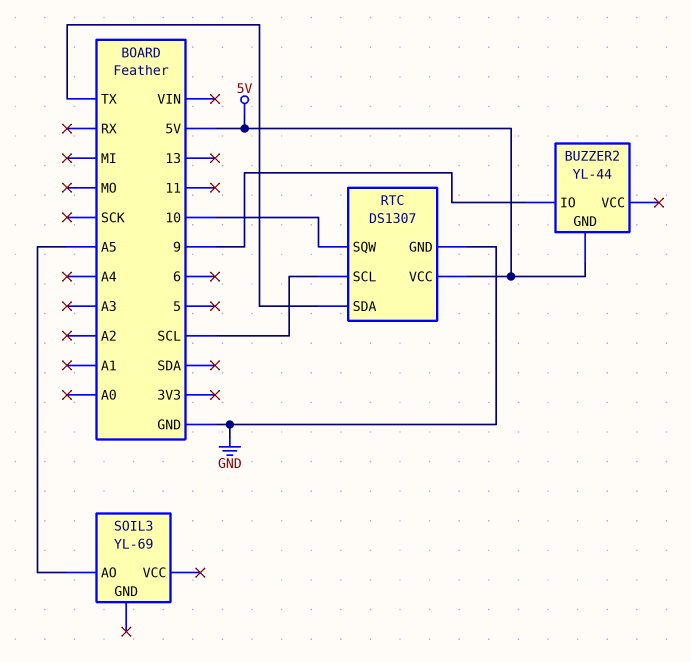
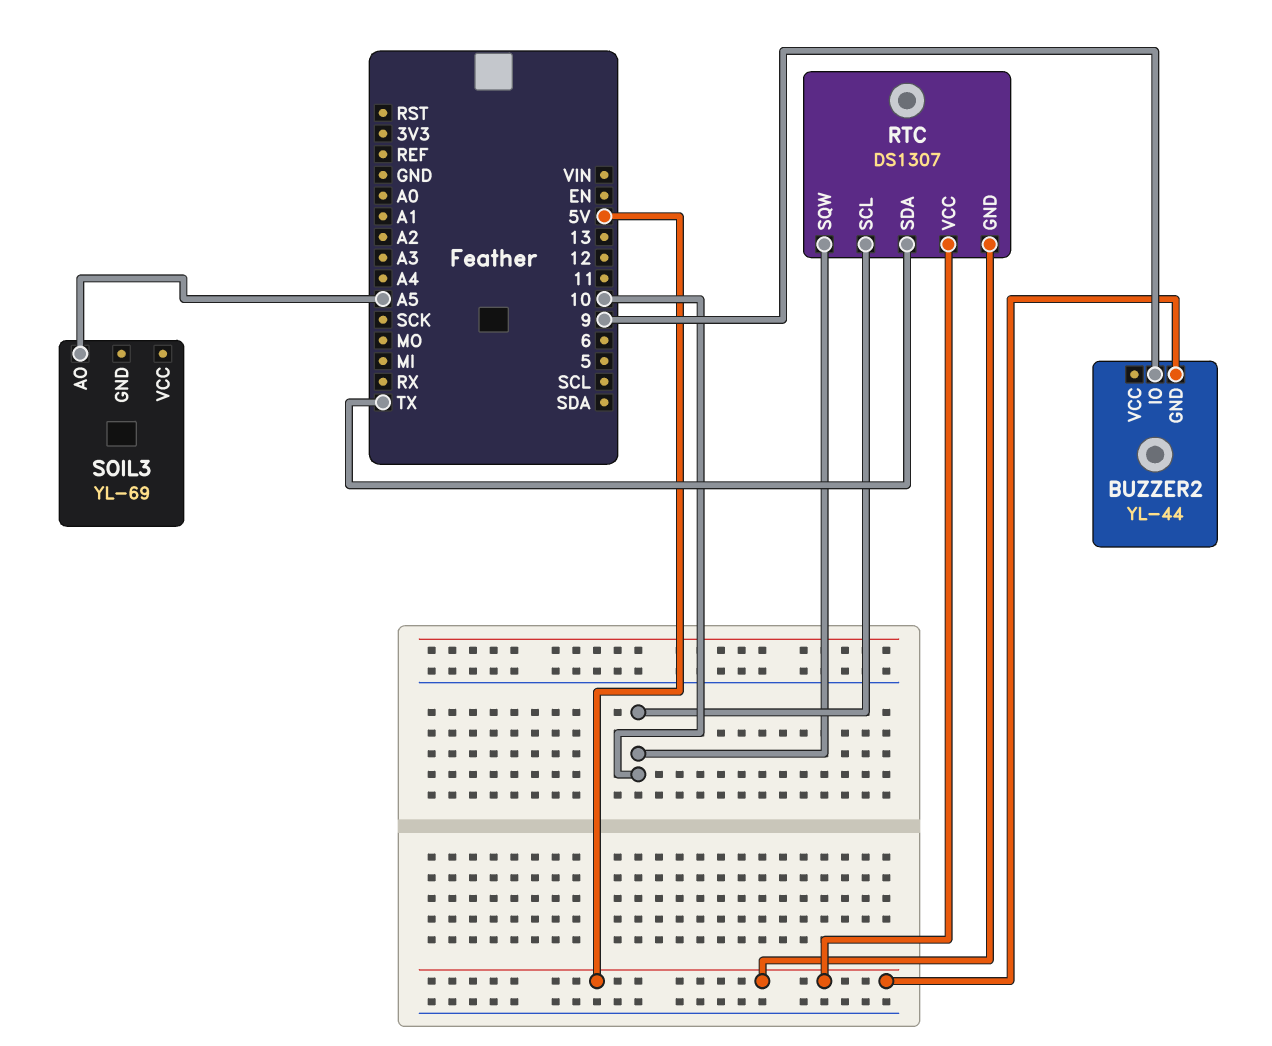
RTC pin GND: GND -> 5V
RTC pin SCL: SCL -> 10

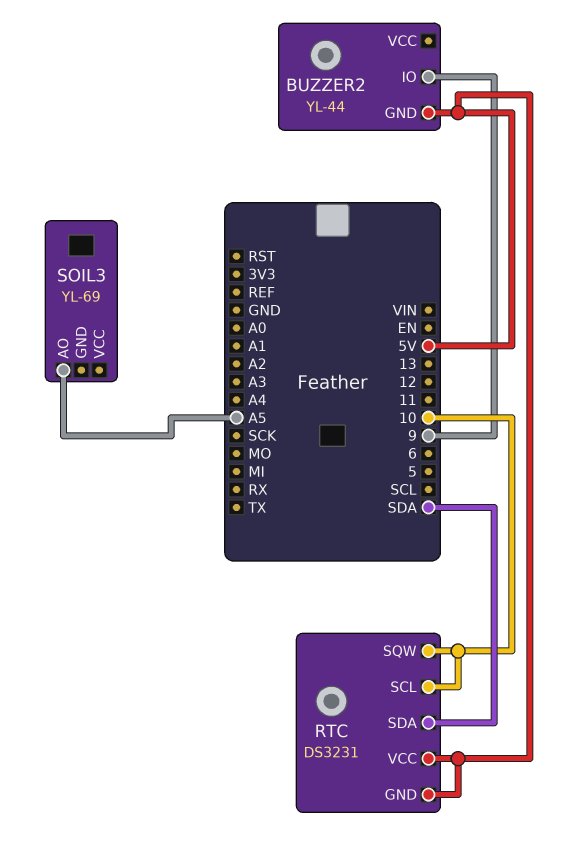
RTC: DS1307 -> DS3231
RTC pin SDA: TX -> SDA

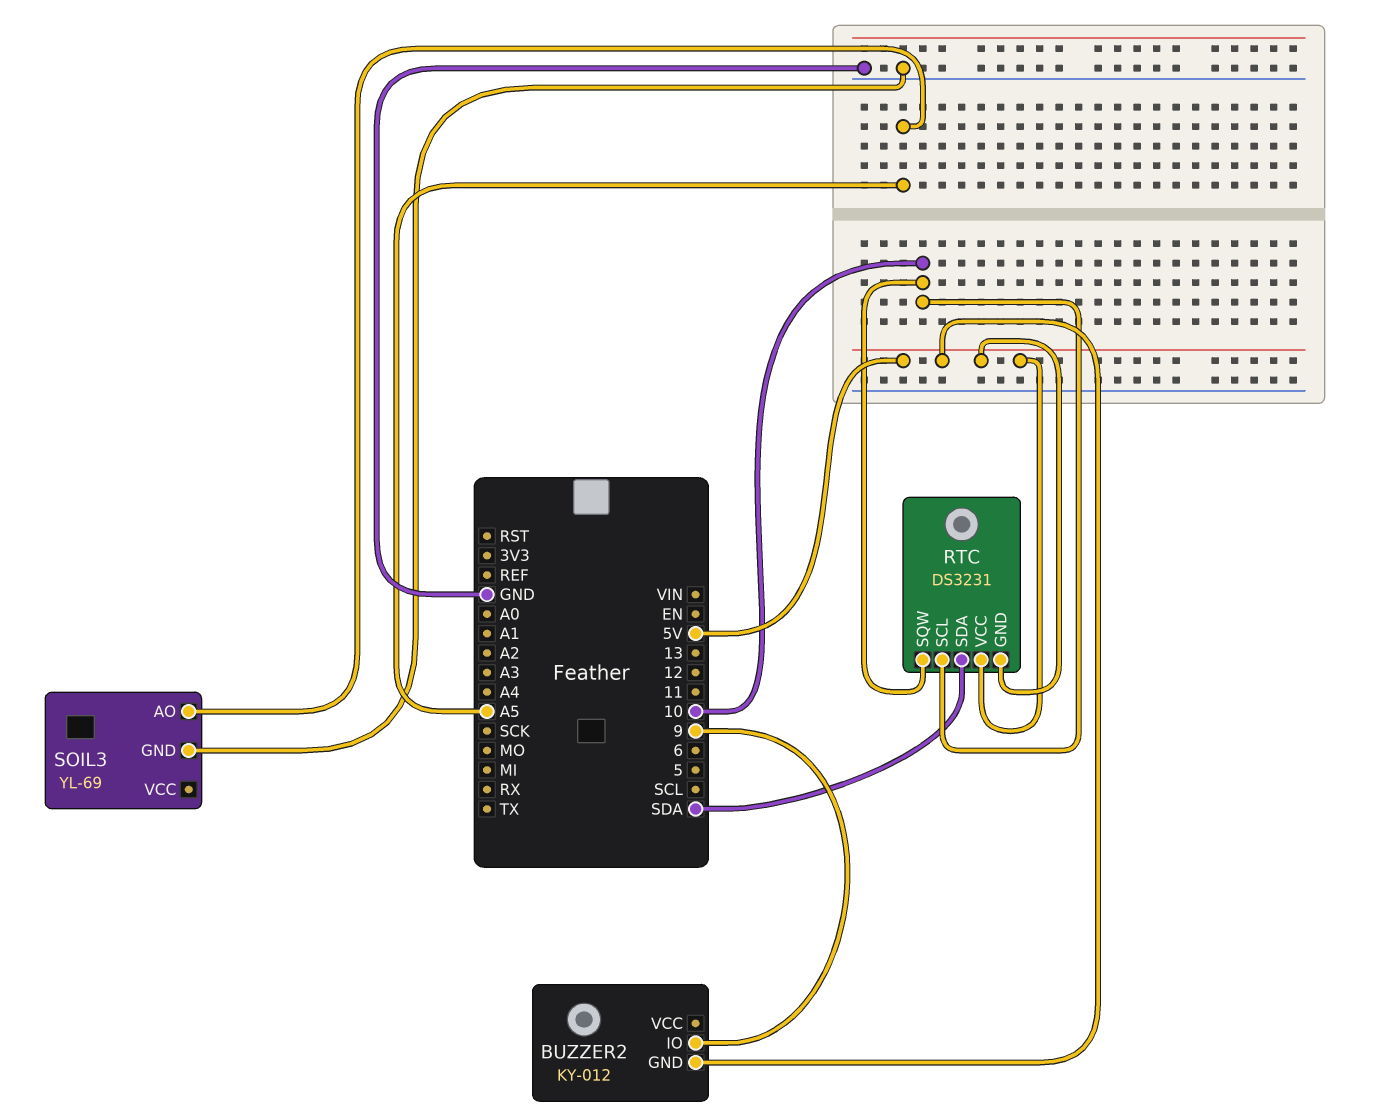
BUZZER2: YL-44 -> KY-012
SOIL3 pin GND: none -> GND

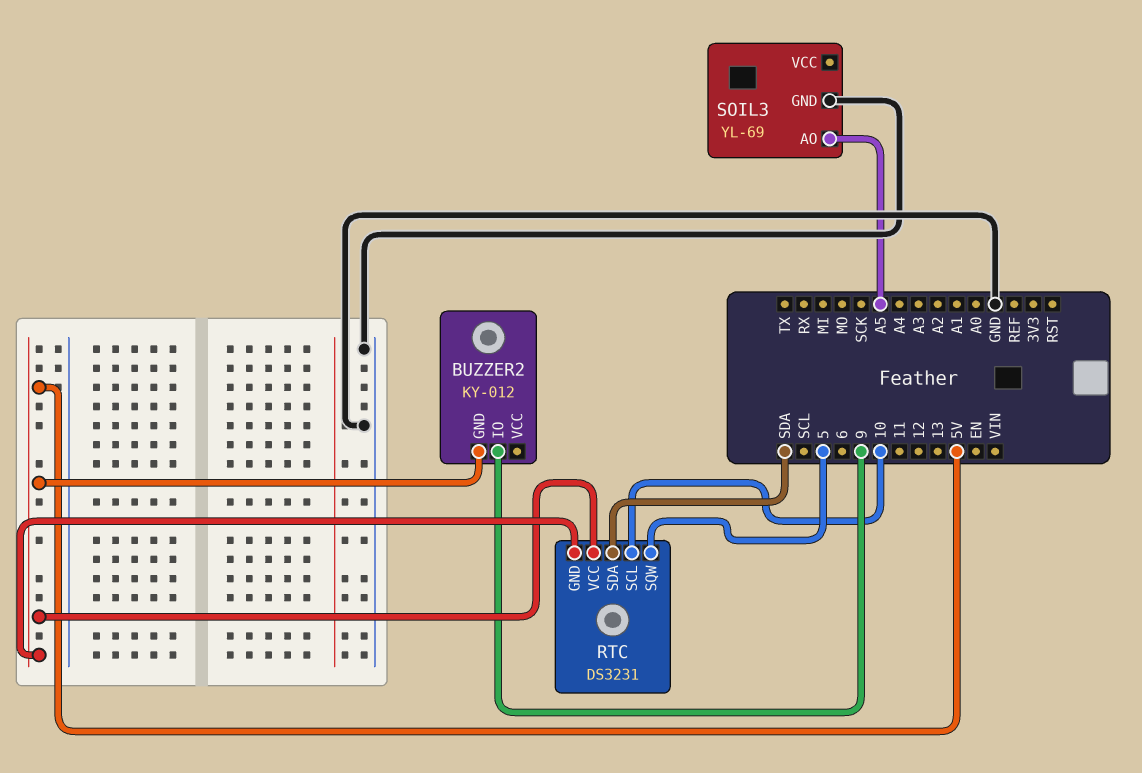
RTC pin SQW: 10 -> 5

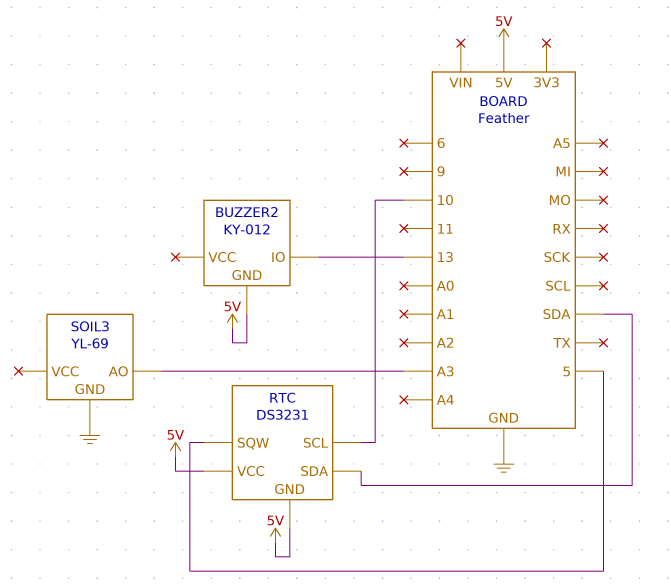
BUZZER2 pin IO: 9 -> 13
SOIL3 pin AO: A5 -> A3

